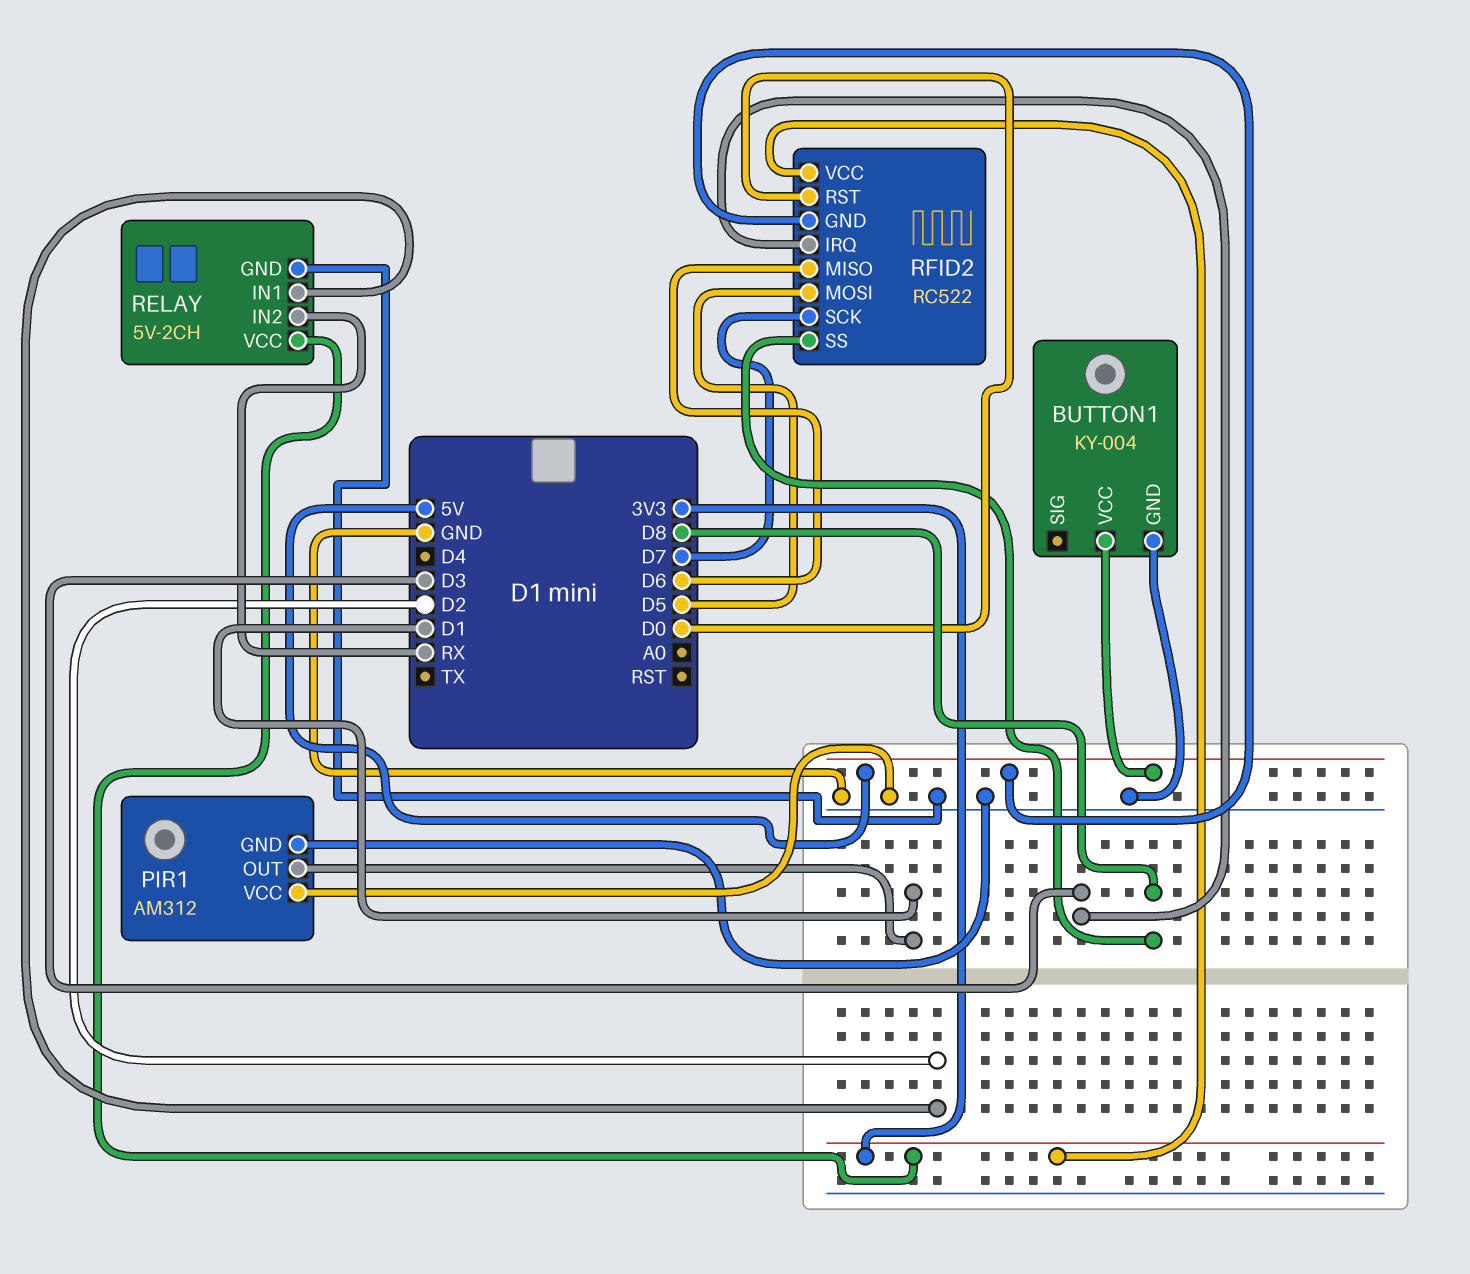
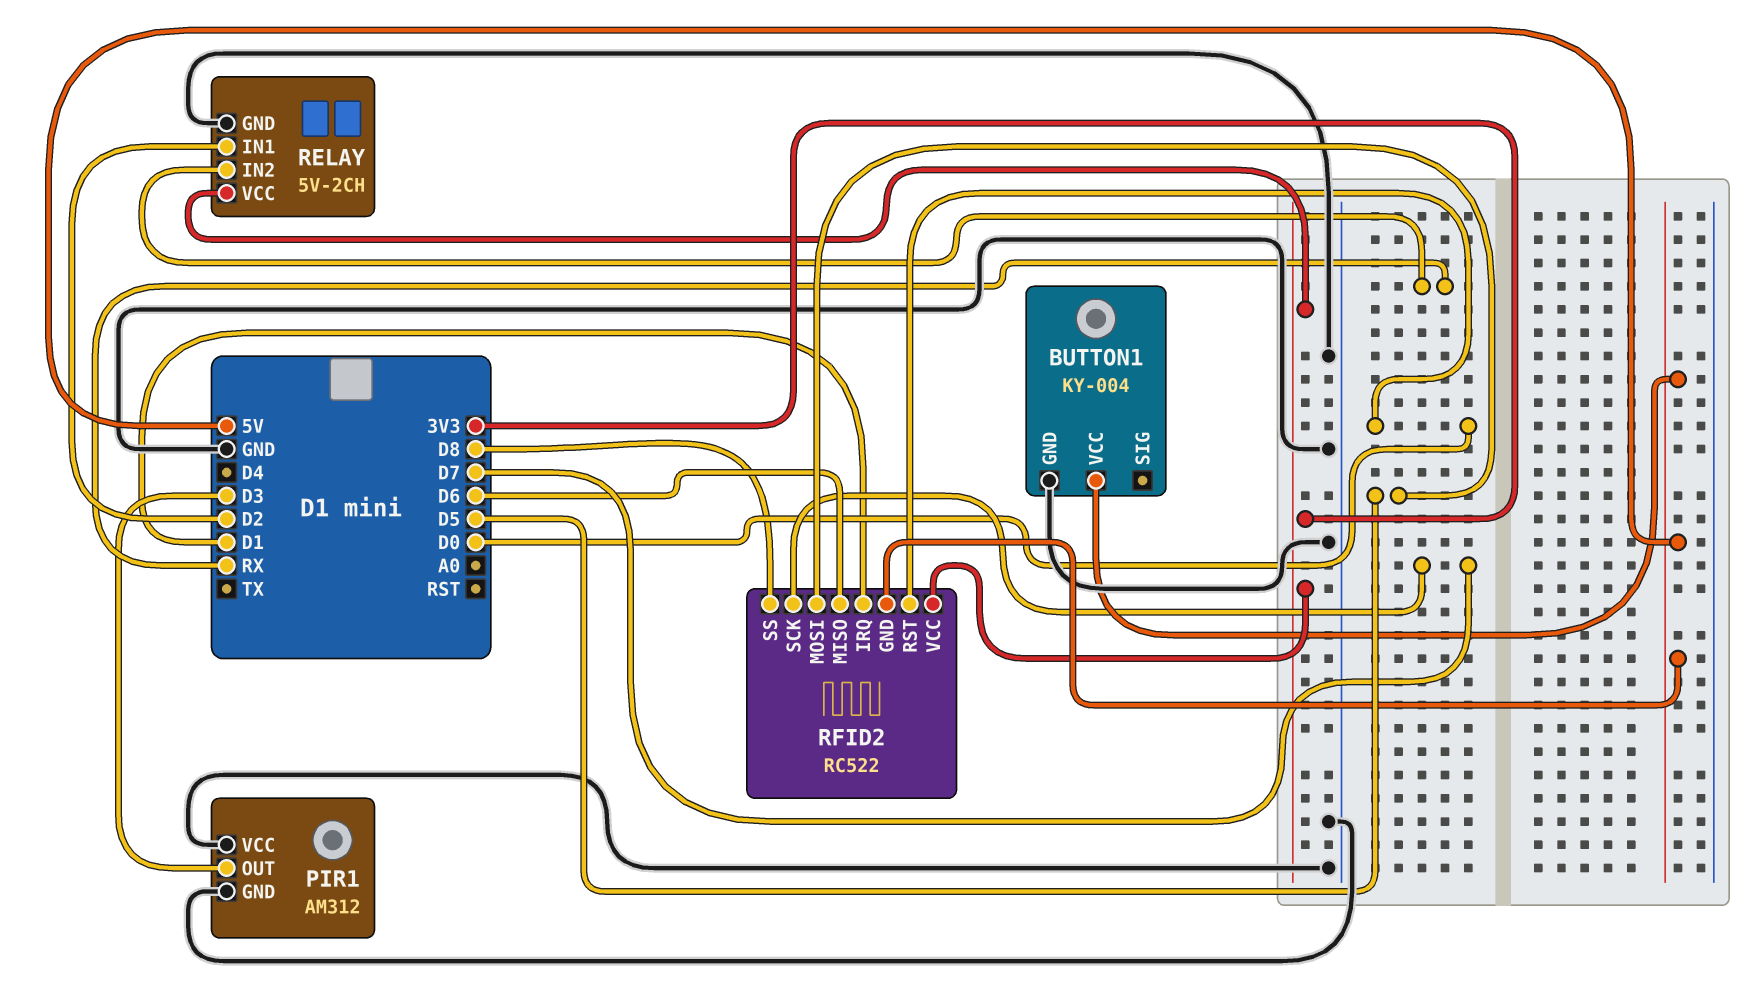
PIR1 pin OUT: D1 -> D3
RFID2 pin IRQ: D3 -> D1

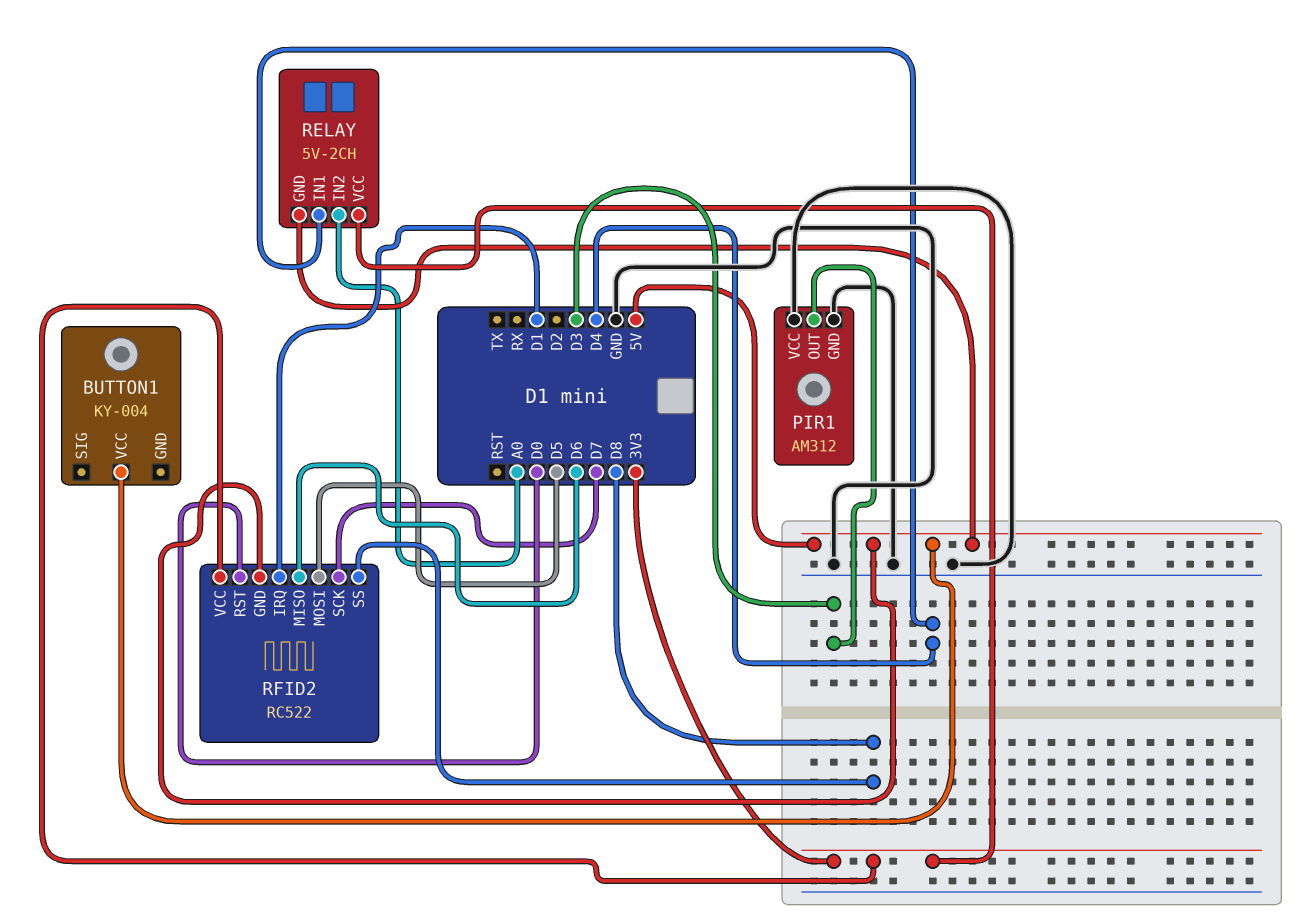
BUTTON1 pin GND: GND -> none
RELAY pin GND: GND -> 5V
RELAY pin IN1: D2 -> D4
RELAY pin IN2: RX -> A0

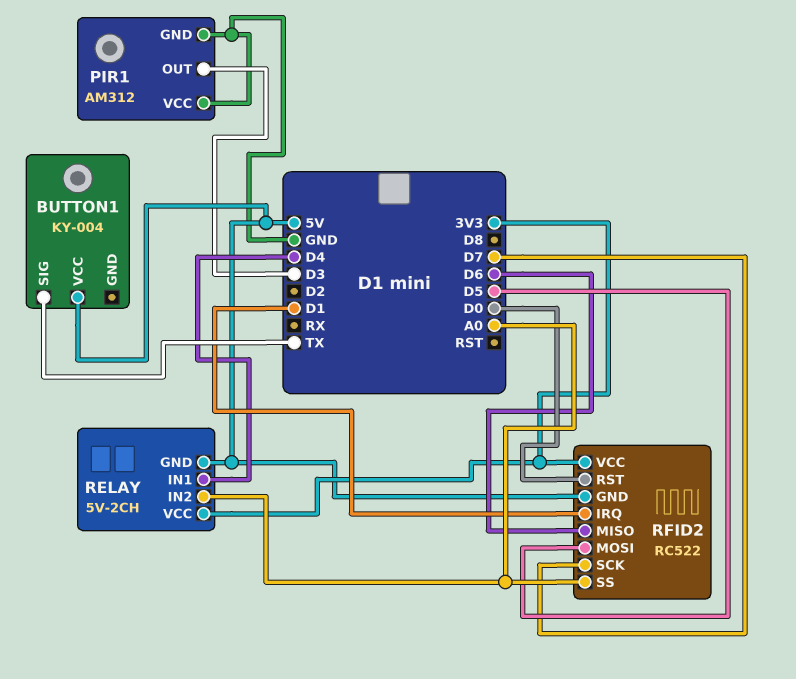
BUTTON1 pin SIG: none -> TX
RFID2 pin SS: D8 -> A0

